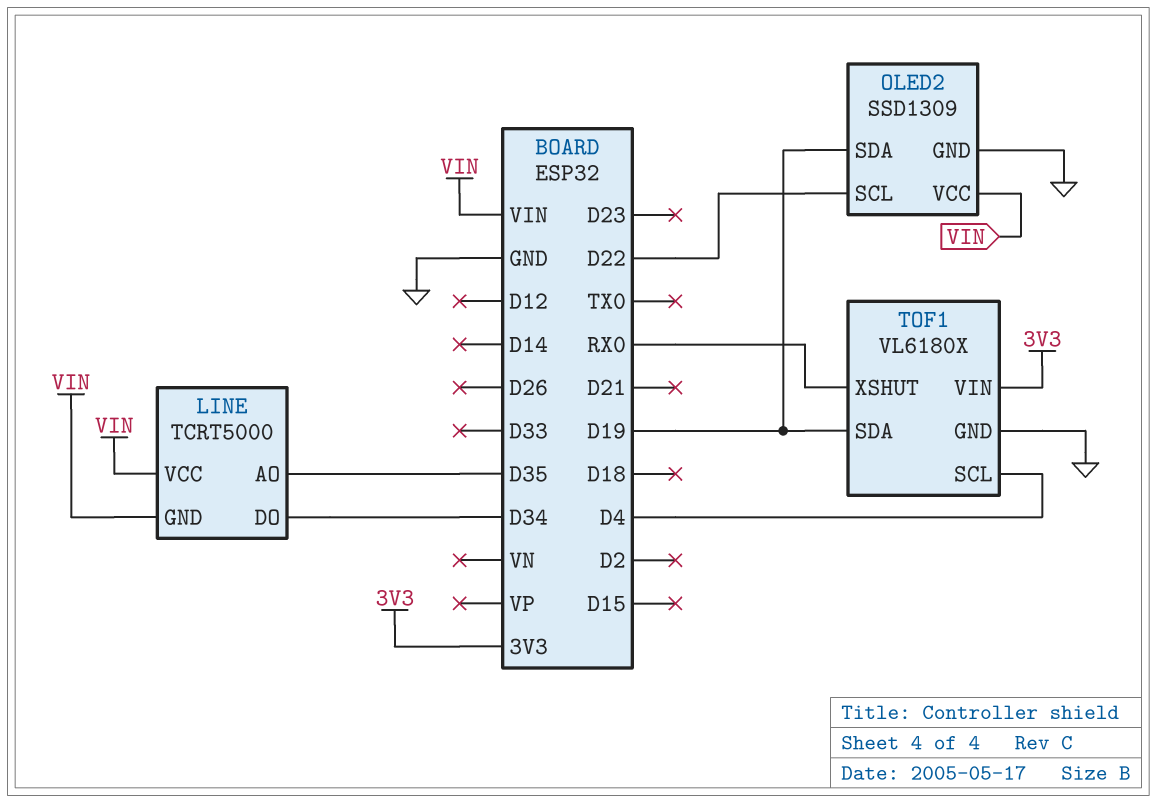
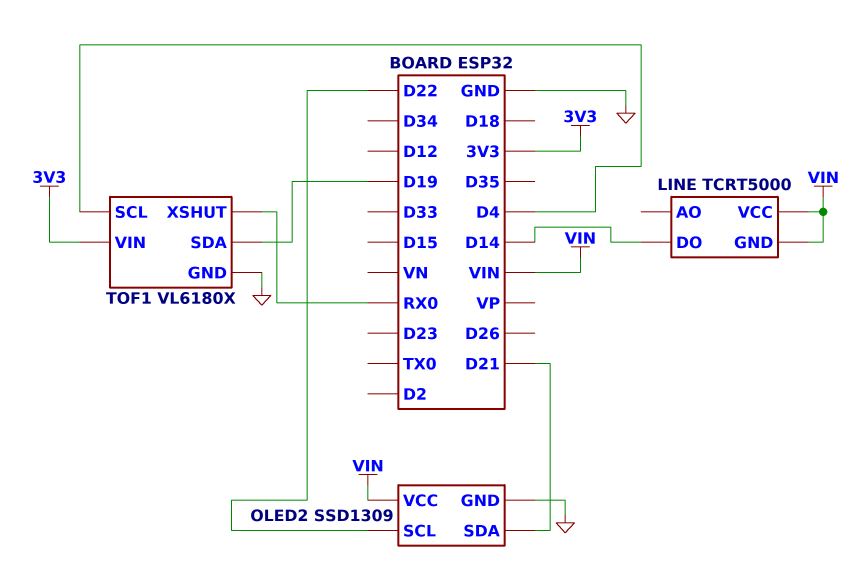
LINE pin AO: D35 -> none
LINE pin DO: D34 -> D14
OLED2 pin SDA: D19 -> D21

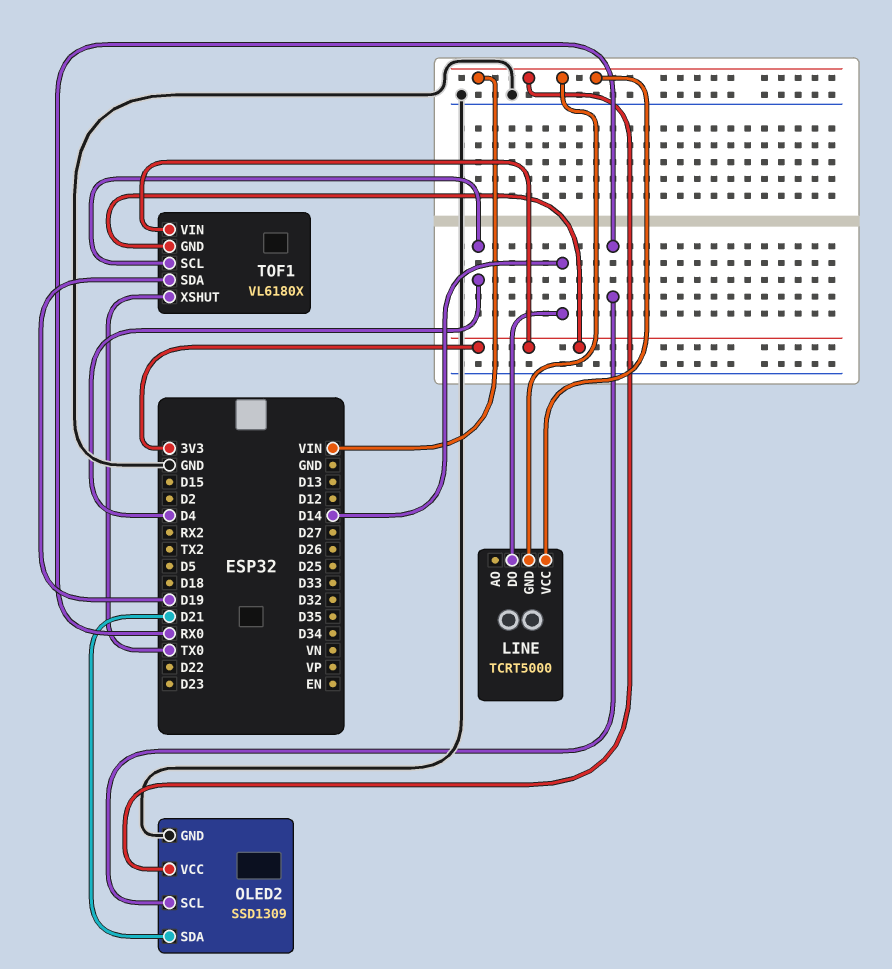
OLED2 pin SCL: D22 -> RX0
TOF1 pin GND: GND -> 3V3
TOF1 pin XSHUT: RX0 -> TX0

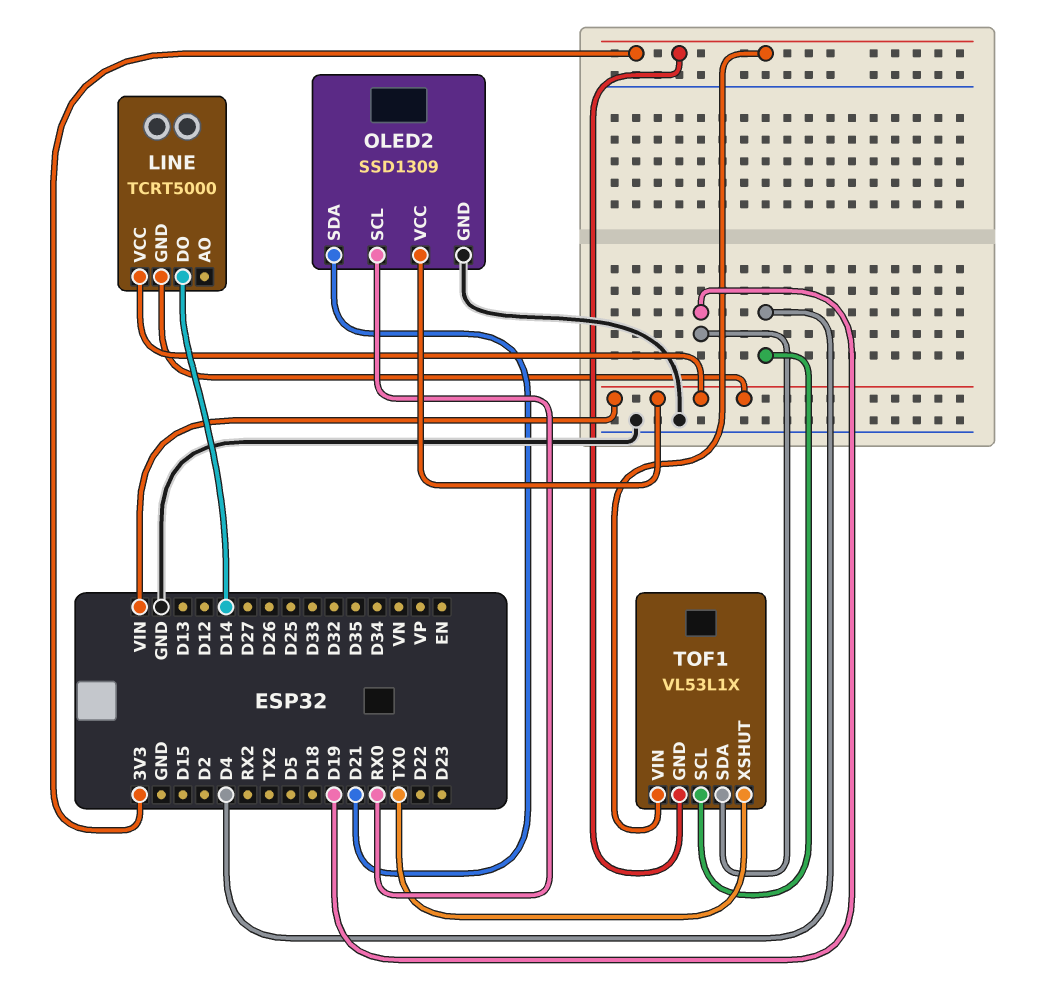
TOF1: VL6180X -> VL53L1X

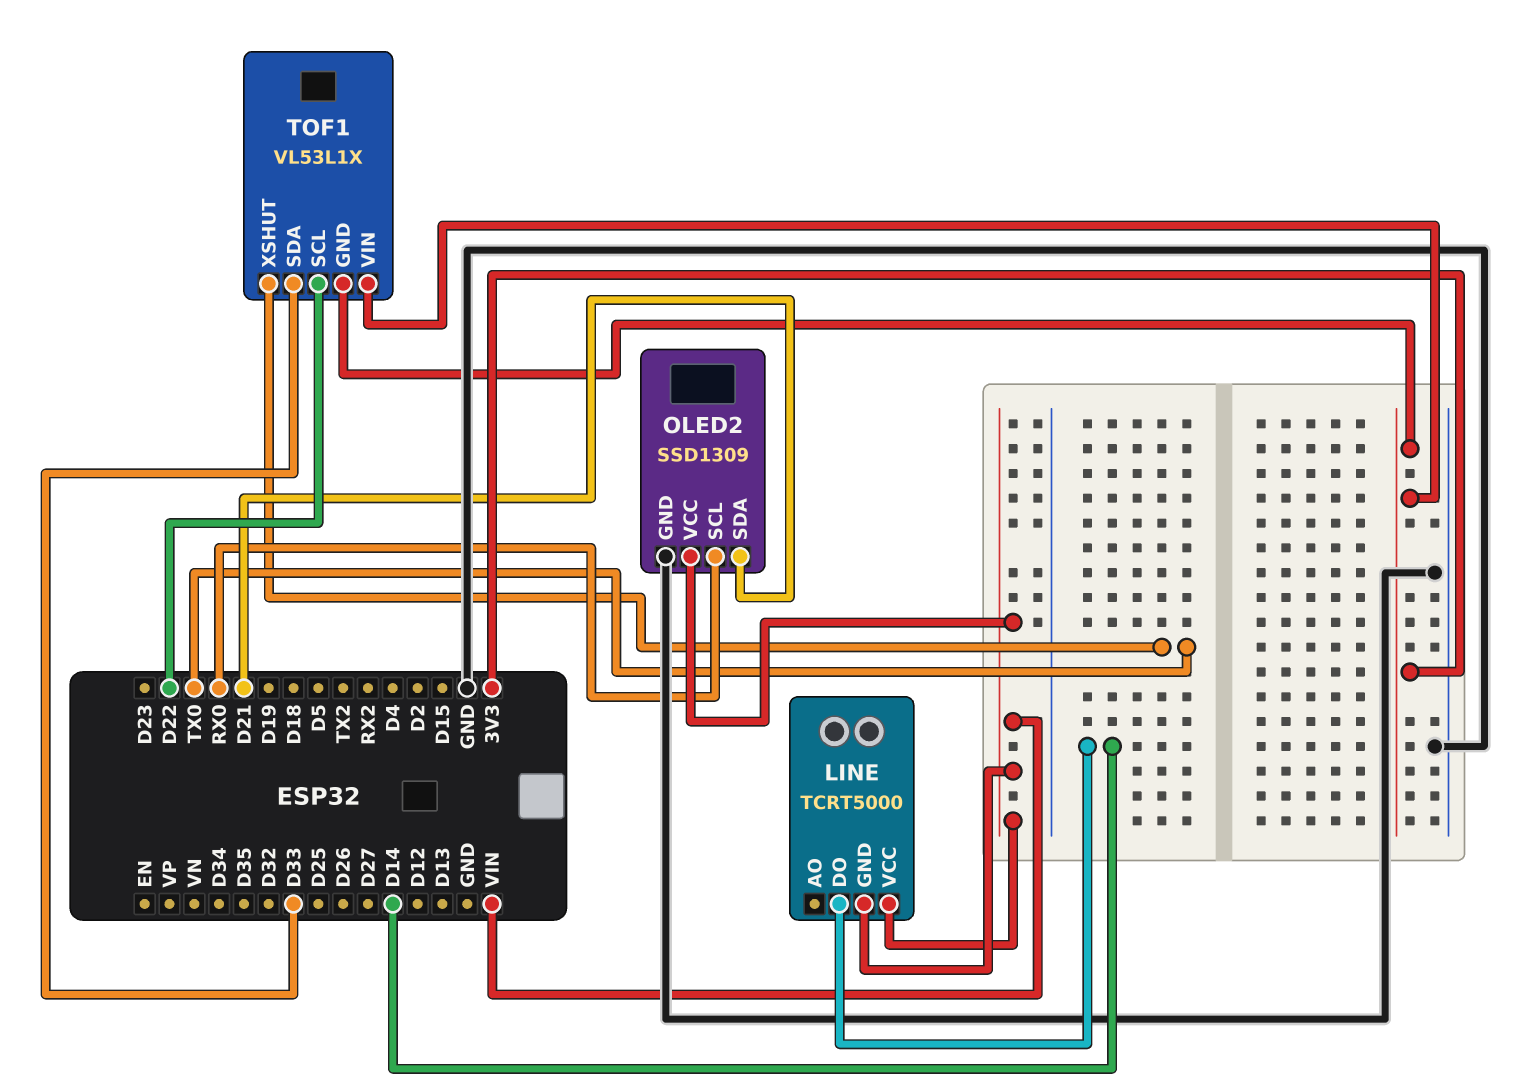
TOF1 pin SCL: D4 -> D22
TOF1 pin SDA: D19 -> D33

